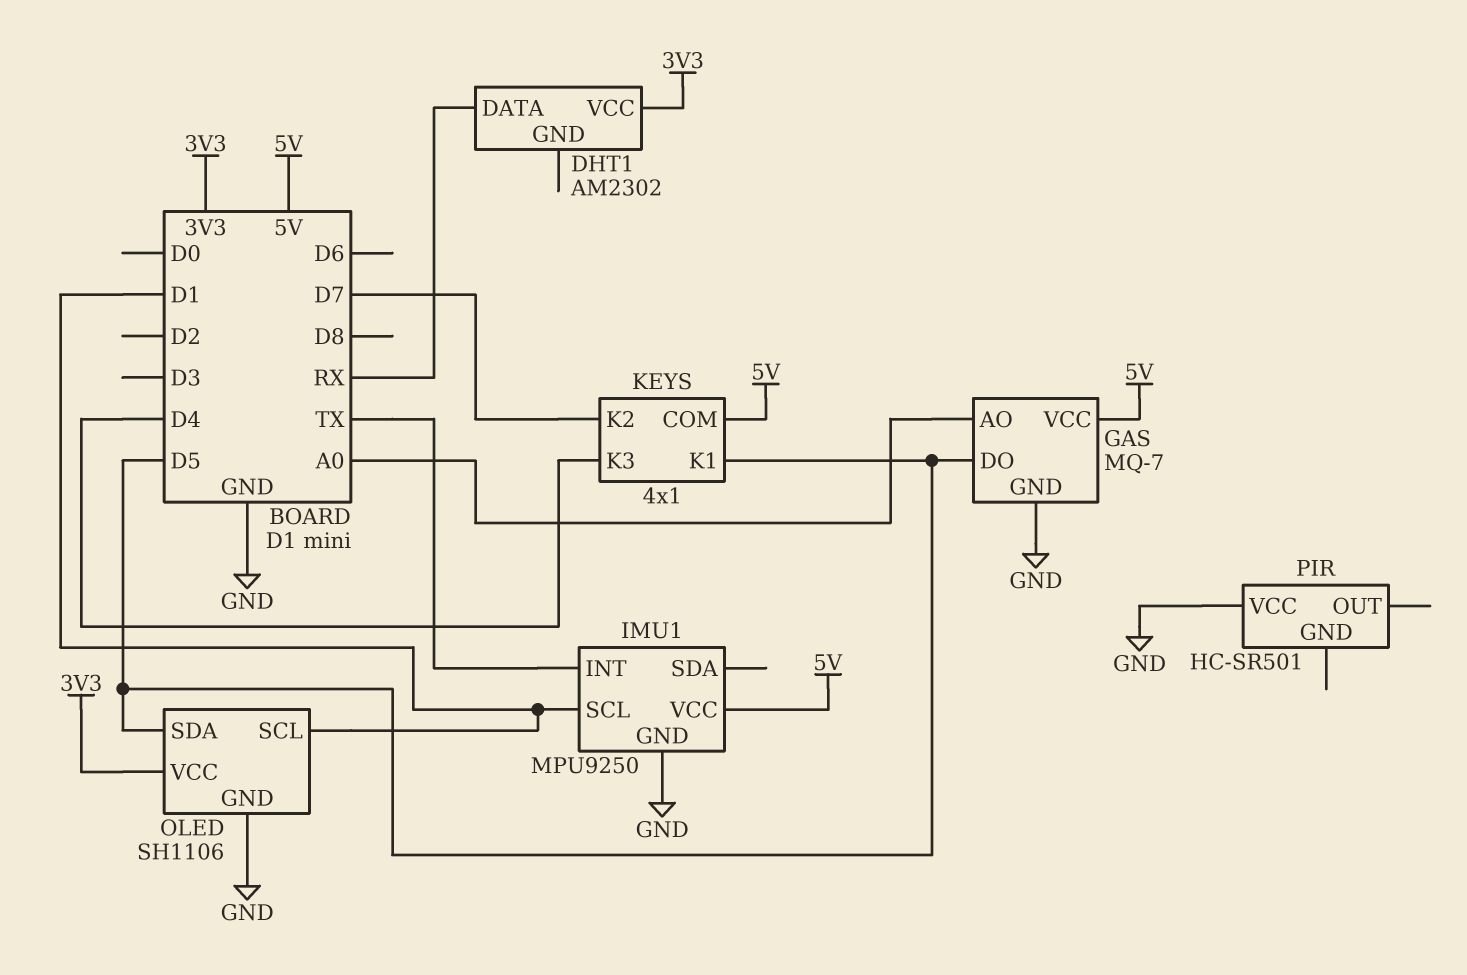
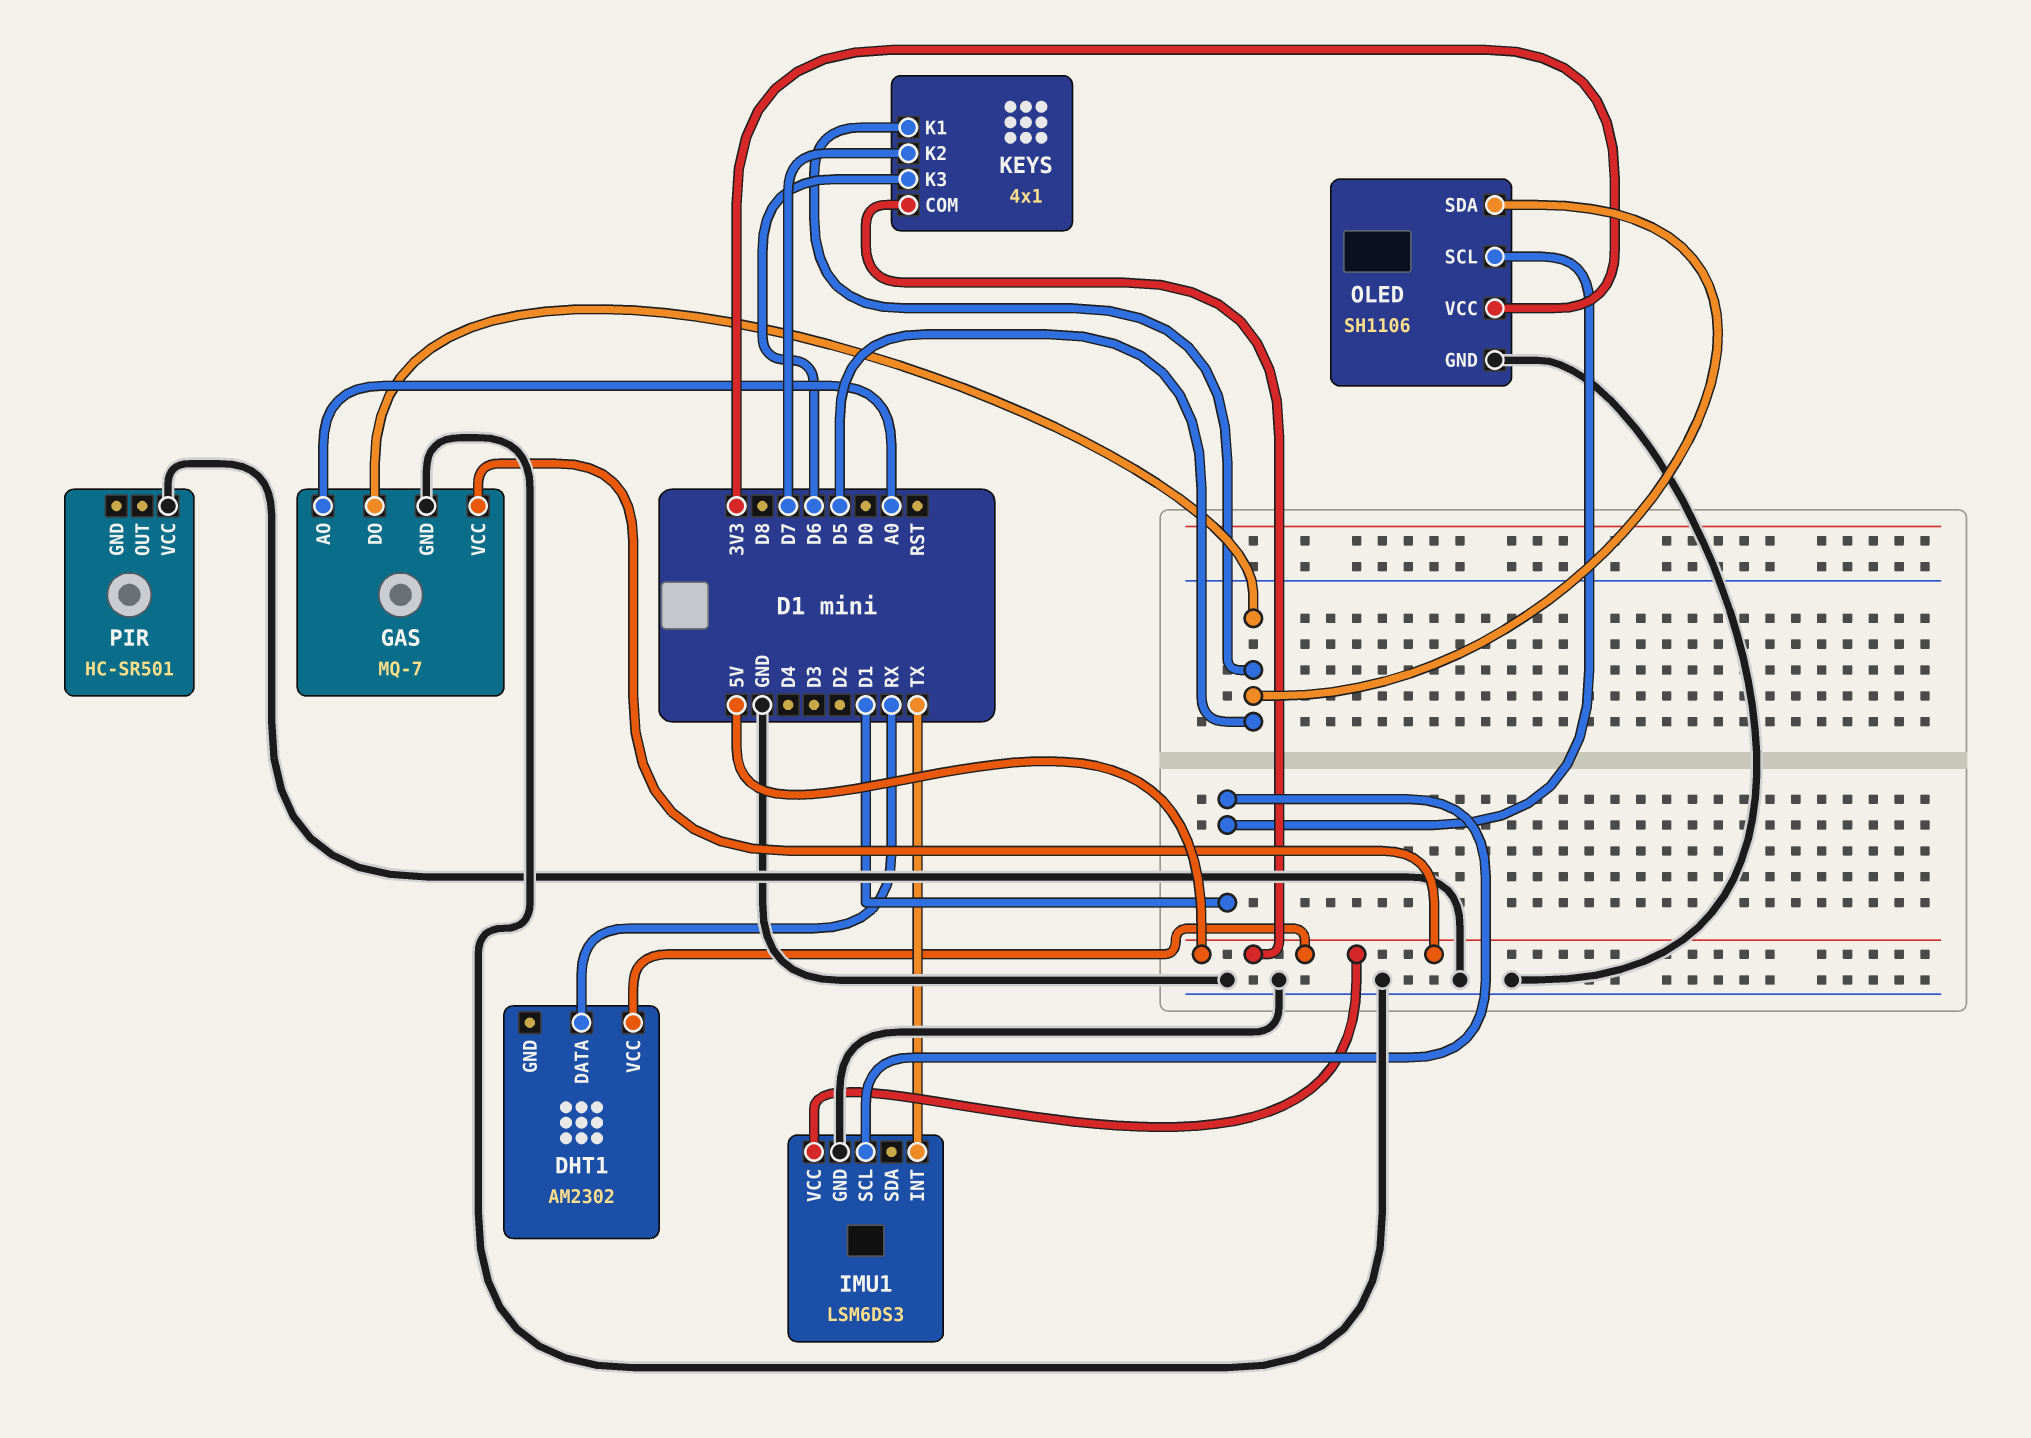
DHT1 pin VCC: 3V3 -> 5V
IMU1: MPU9250 -> LSM6DS3
KEYS pin K3: D4 -> D6

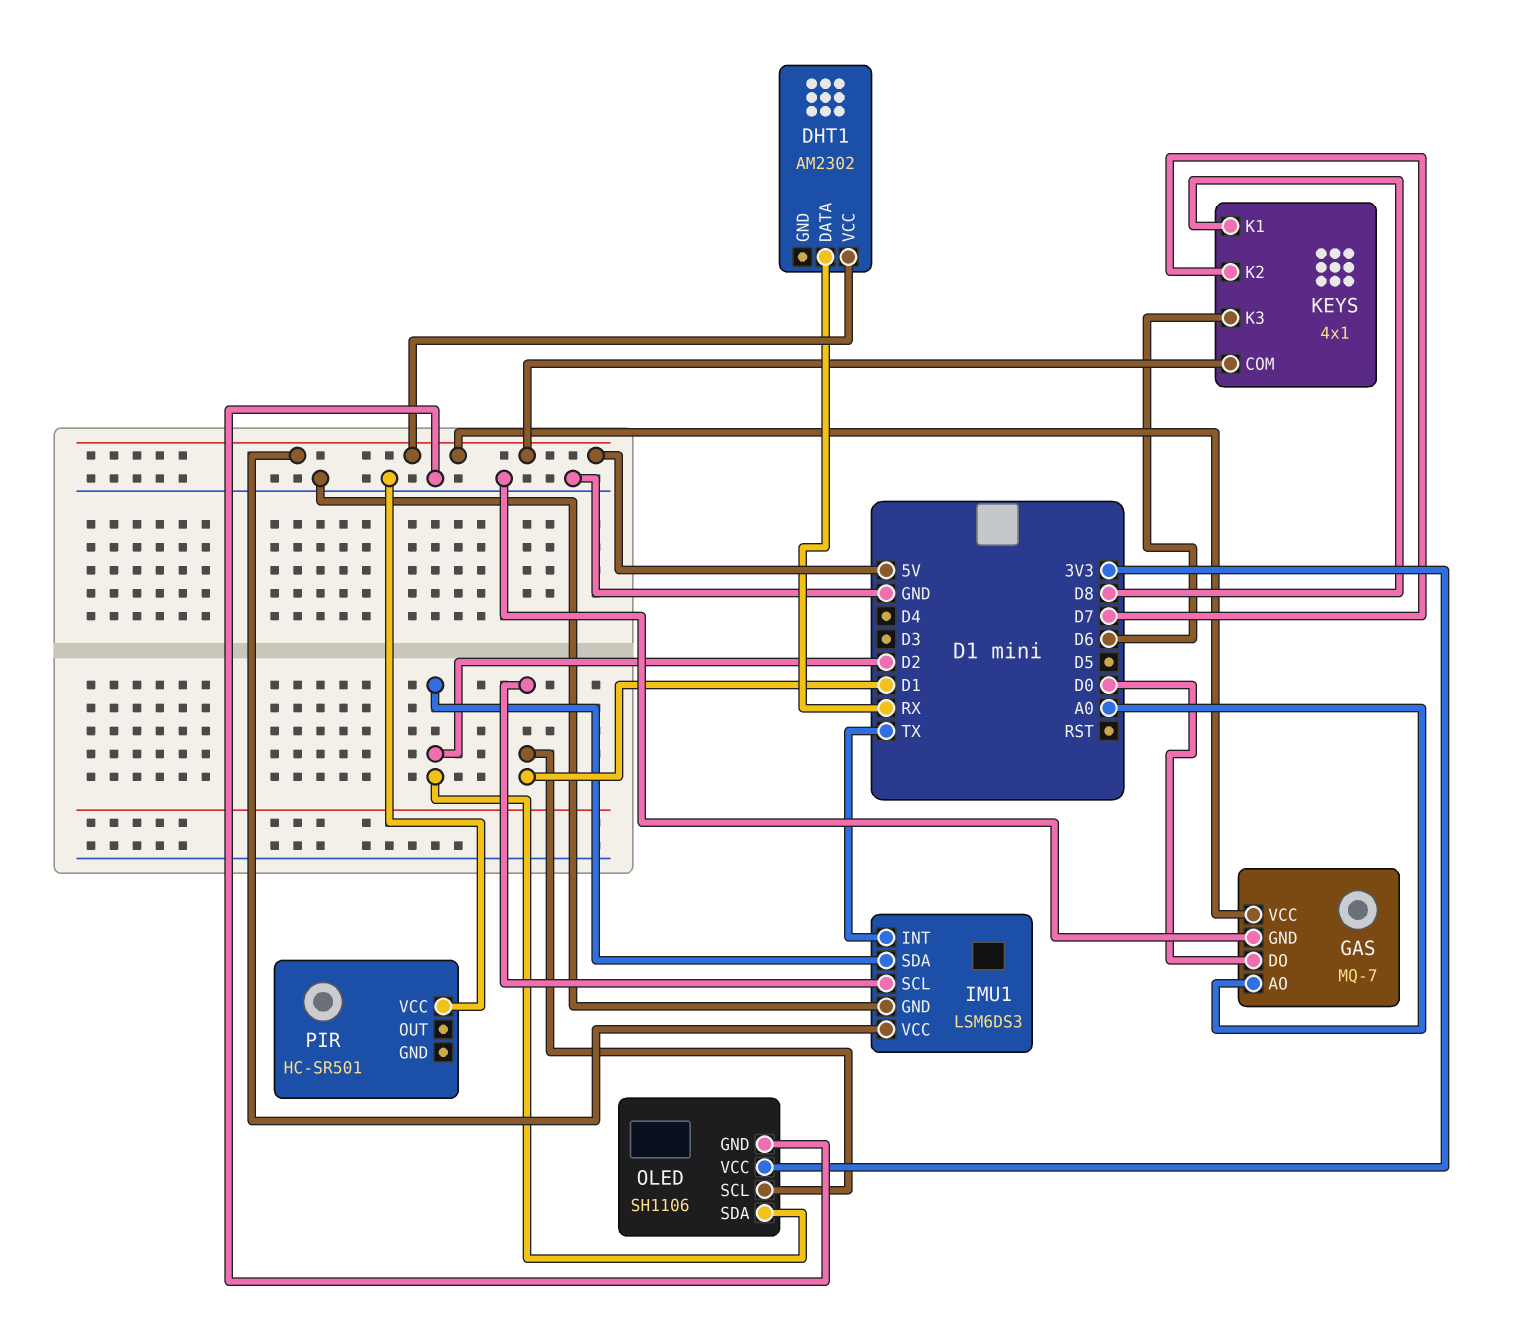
GAS pin DO: D5 -> D0
IMU1 pin SDA: none -> D2
KEYS pin K1: D5 -> D8
OLED pin SDA: D5 -> D2

